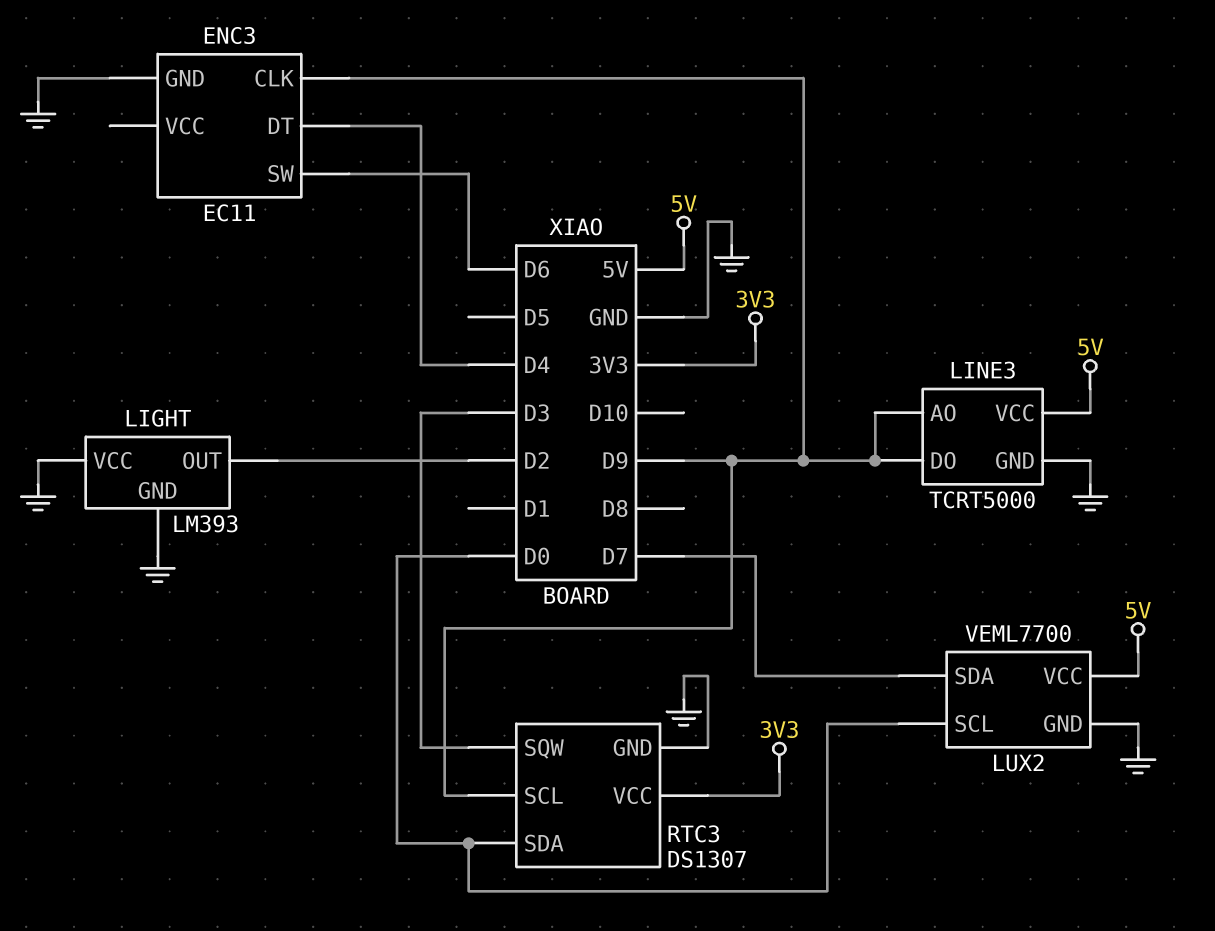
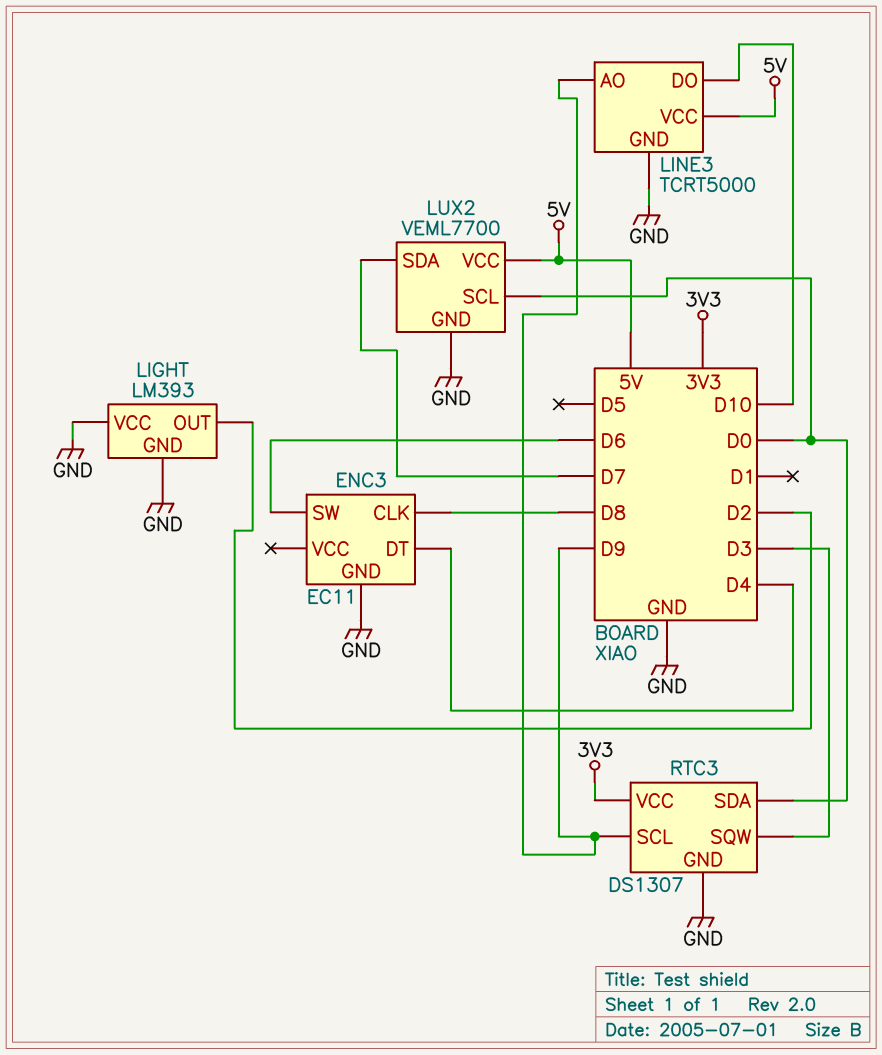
ENC3 pin CLK: D9 -> D8
LINE3 pin DO: D9 -> D10

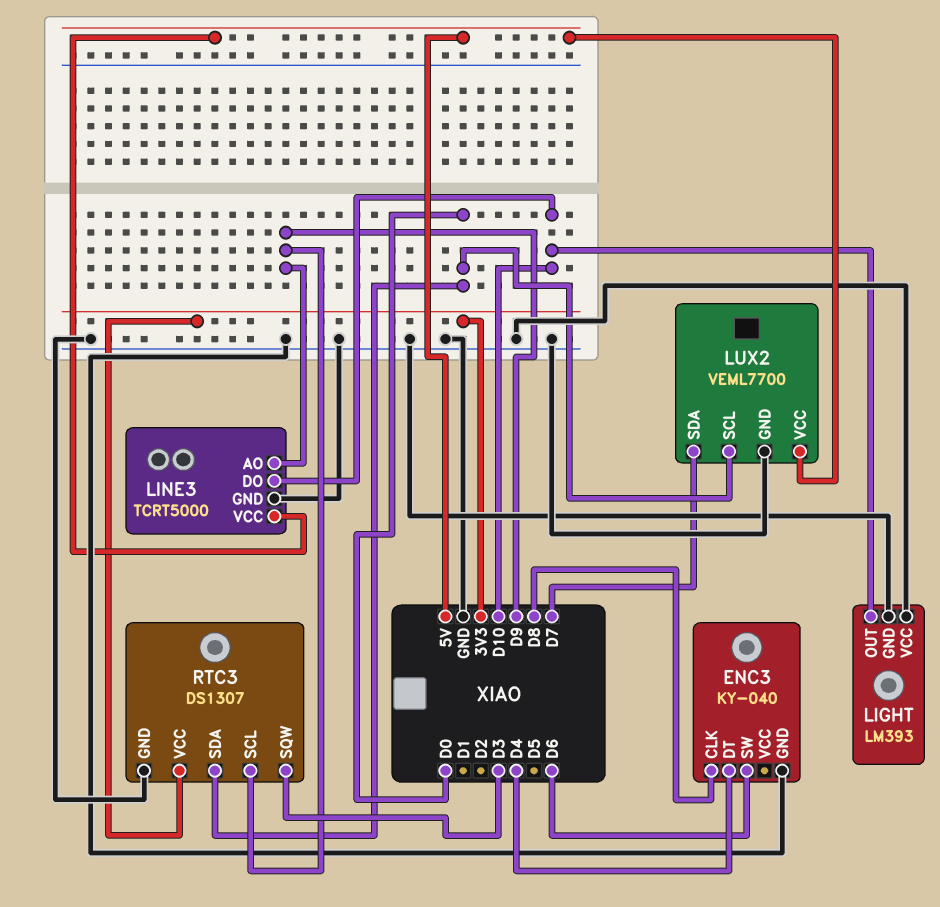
ENC3: EC11 -> KY-040
LIGHT pin OUT: D2 -> D10

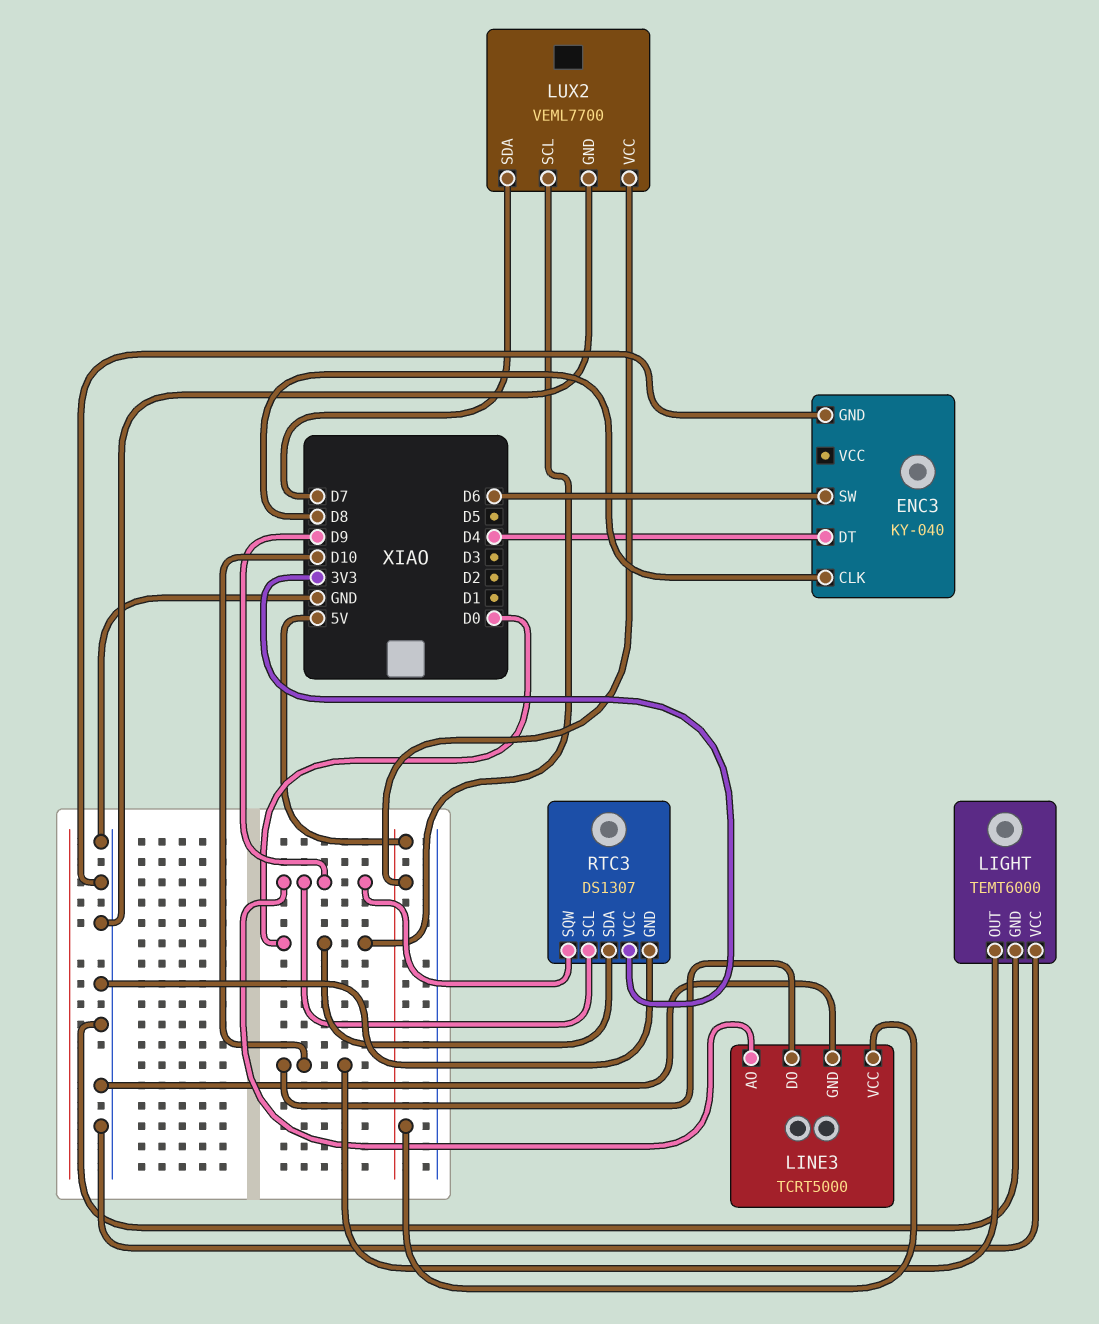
LIGHT: LM393 -> TEMT6000
RTC3 pin SQW: D3 -> D9

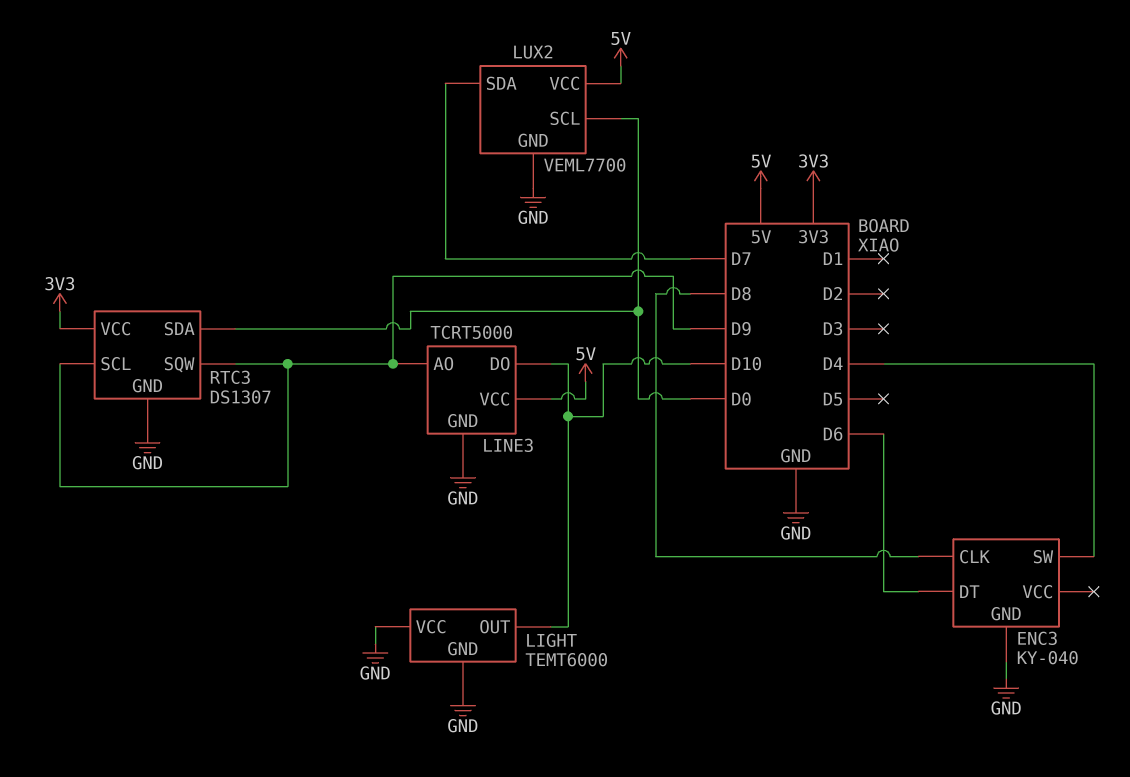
ENC3 pin DT: D4 -> D6
ENC3 pin SW: D6 -> D4

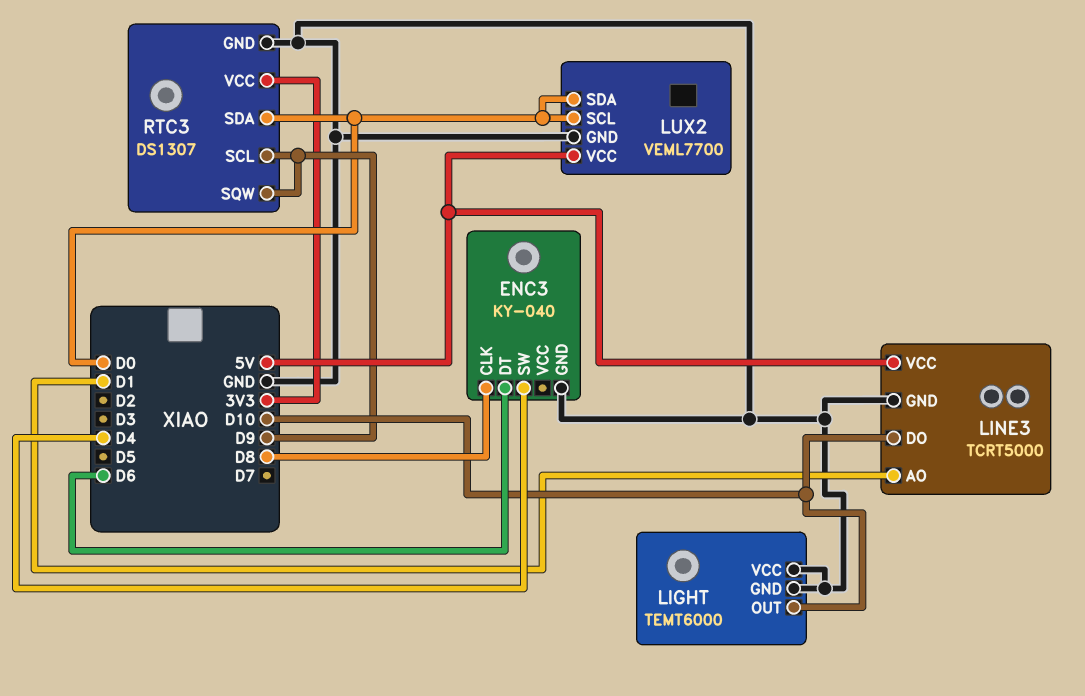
LINE3 pin AO: D9 -> D1
LUX2 pin SDA: D7 -> D0

